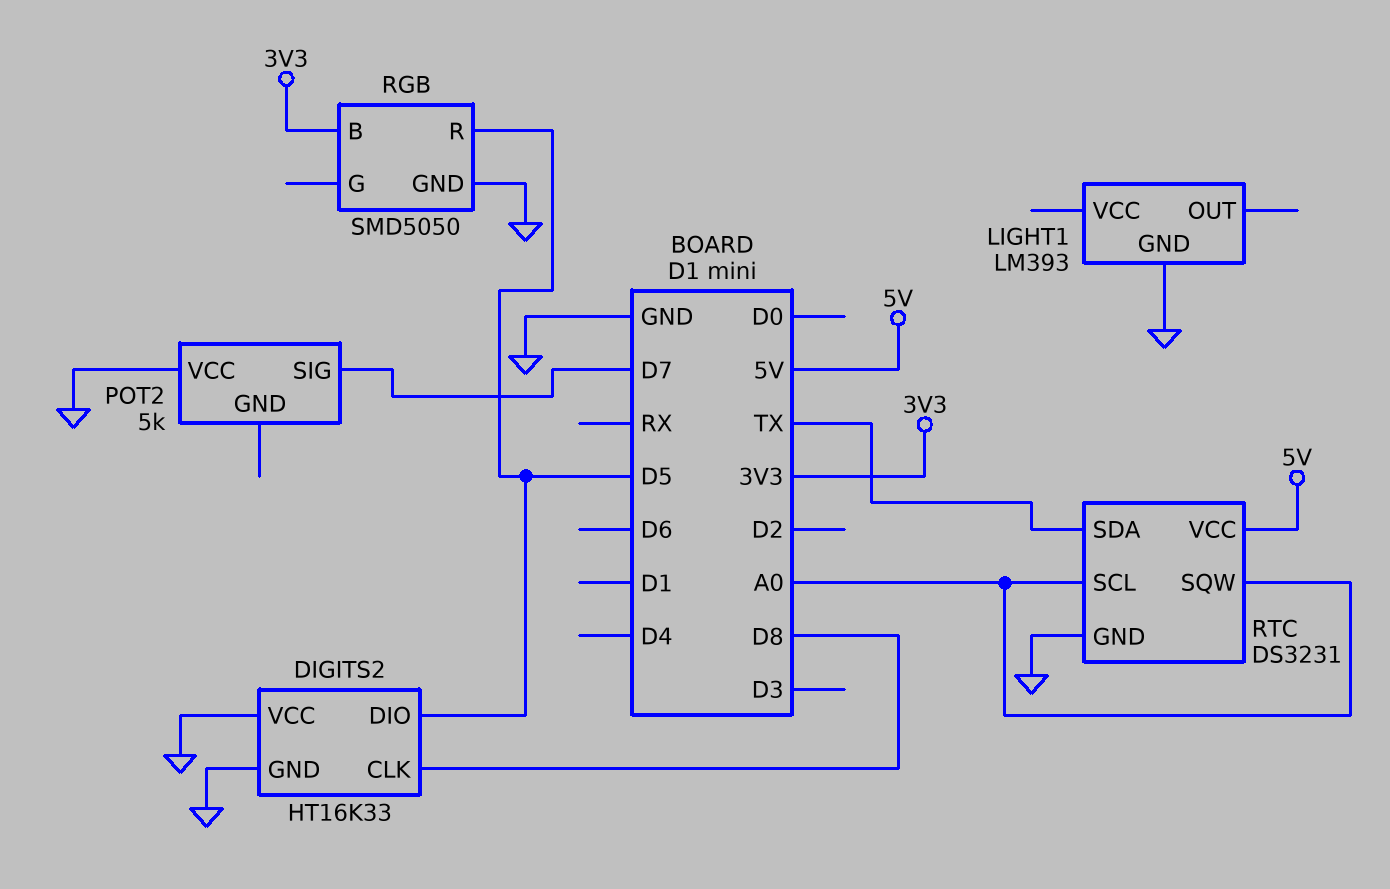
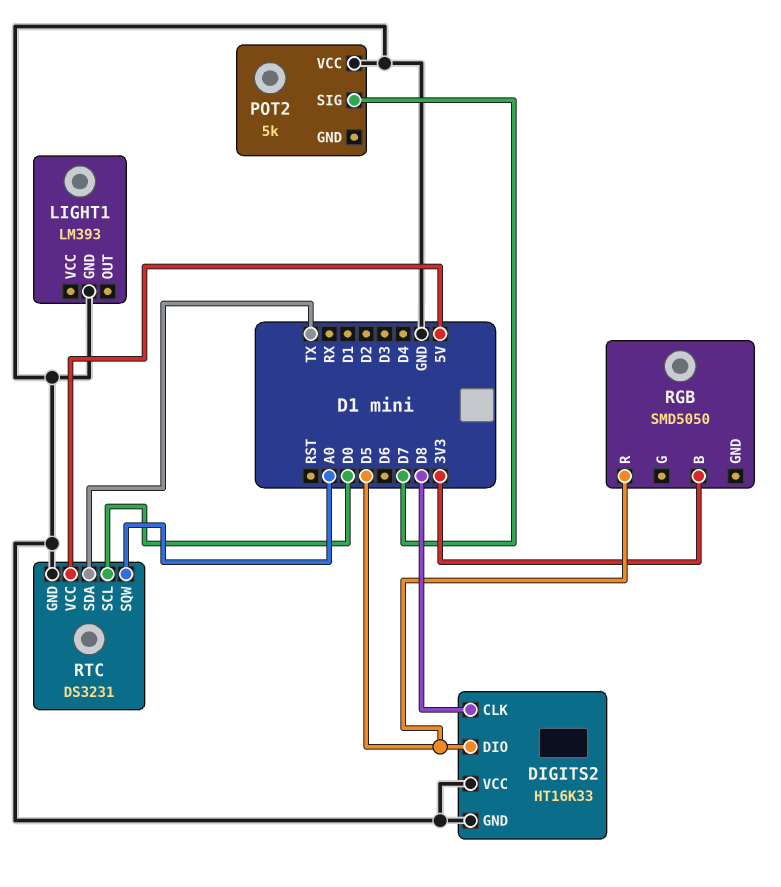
RGB pin GND: GND -> none
RTC pin SCL: A0 -> D0

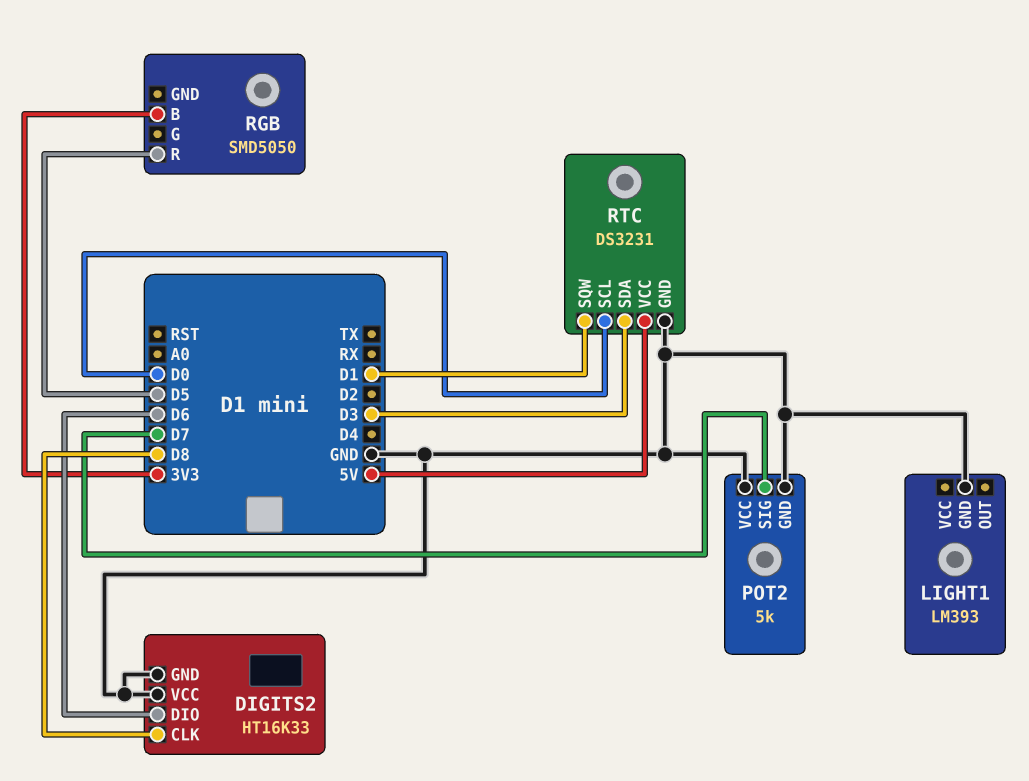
DIGITS2 pin DIO: D5 -> D6
POT2 pin GND: none -> GND
RTC pin SDA: TX -> D3
RTC pin SQW: A0 -> D1

